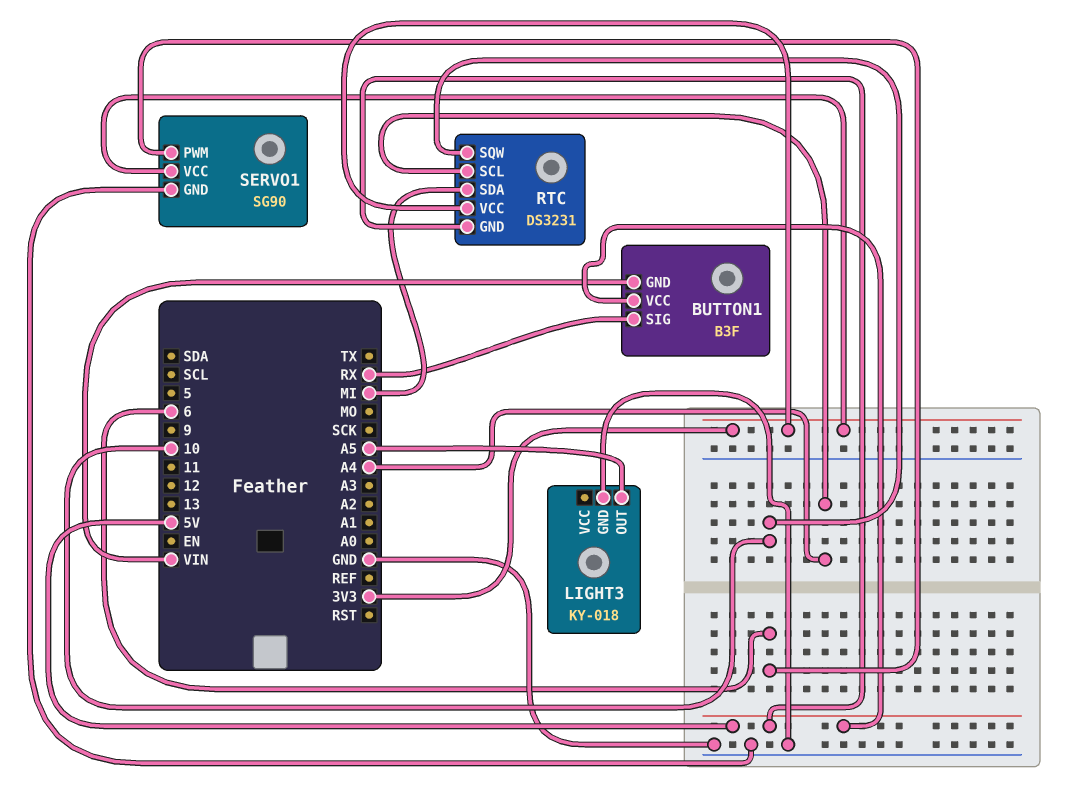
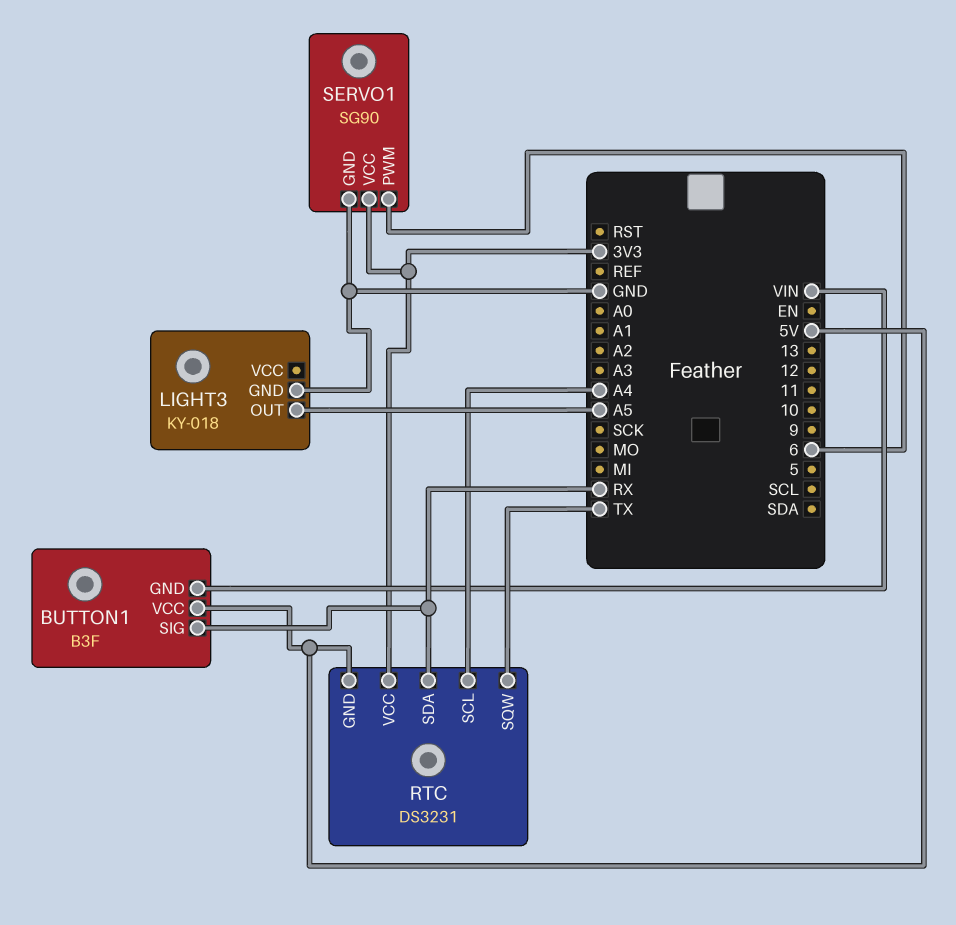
RTC pin SDA: MI -> RX
RTC pin SQW: 10 -> TX

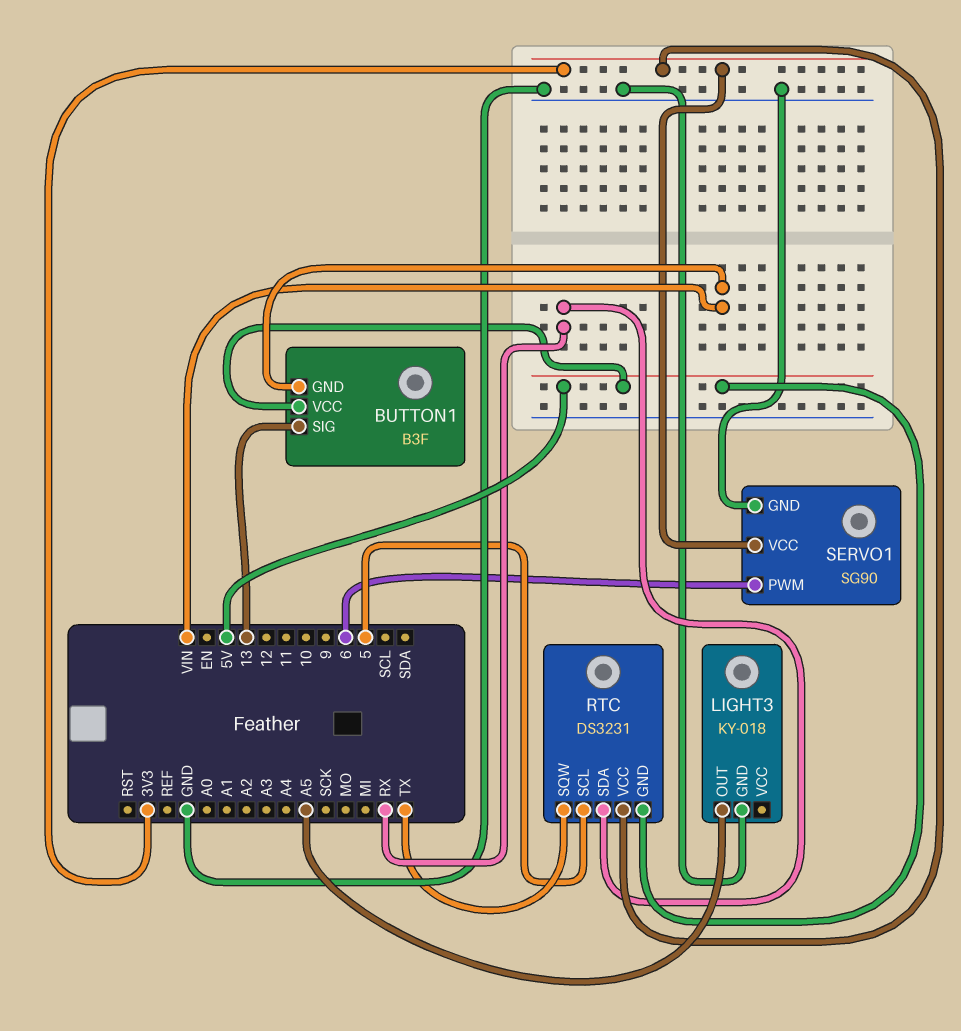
BUTTON1 pin SIG: RX -> 13
RTC pin SCL: A4 -> 5

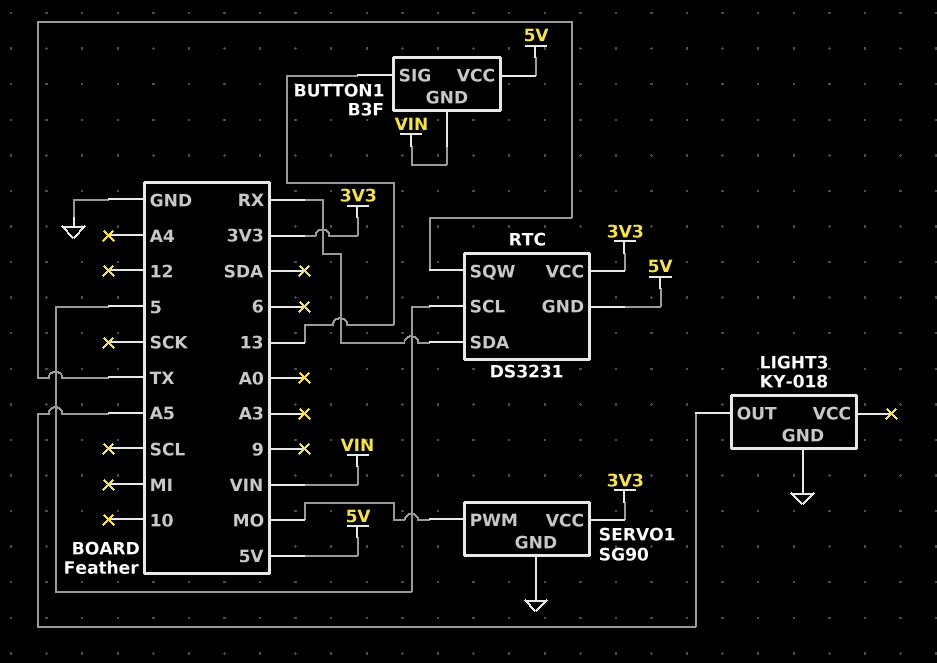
SERVO1 pin PWM: 6 -> MO

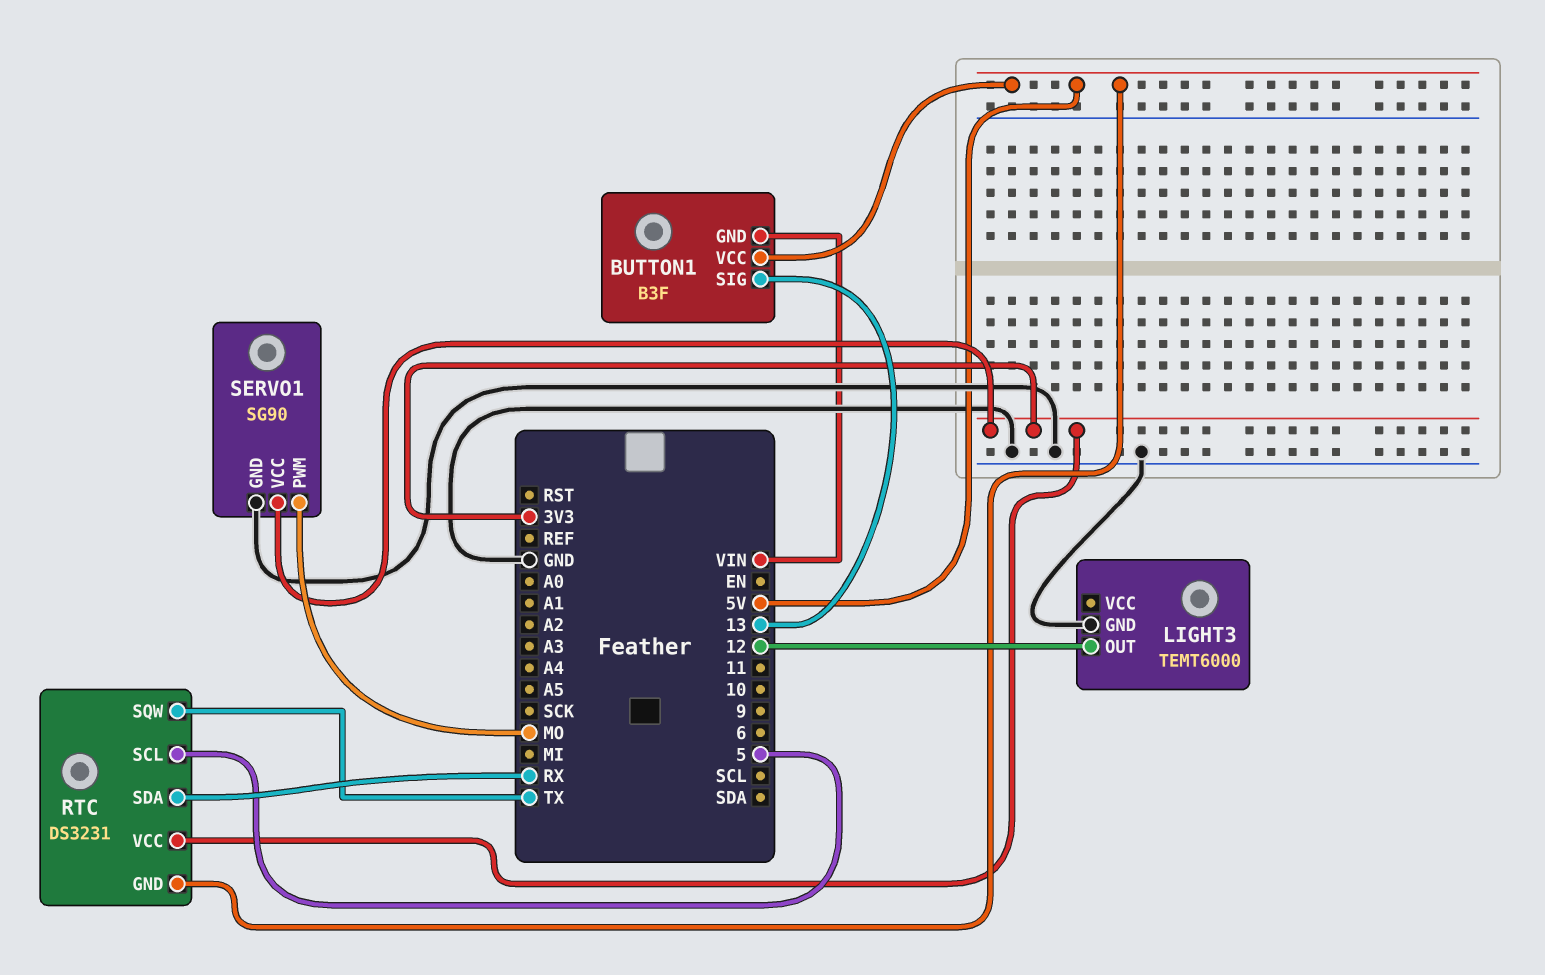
LIGHT3: KY-018 -> TEMT6000
LIGHT3 pin OUT: A5 -> 12

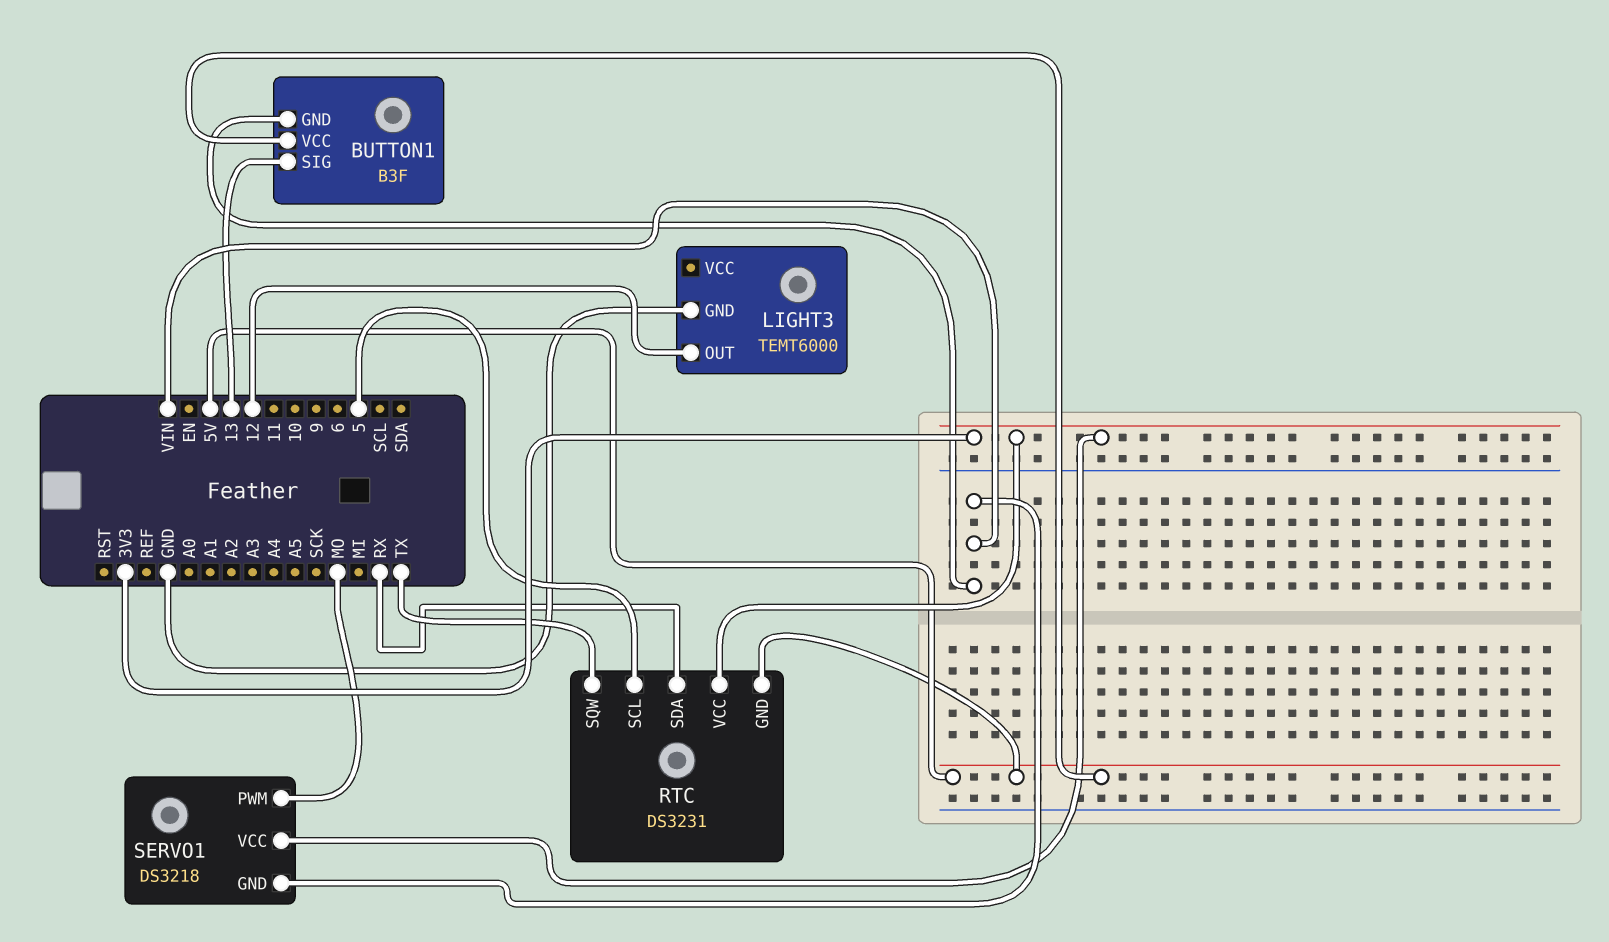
SERVO1: SG90 -> DS3218
SERVO1 pin GND: GND -> VIN

